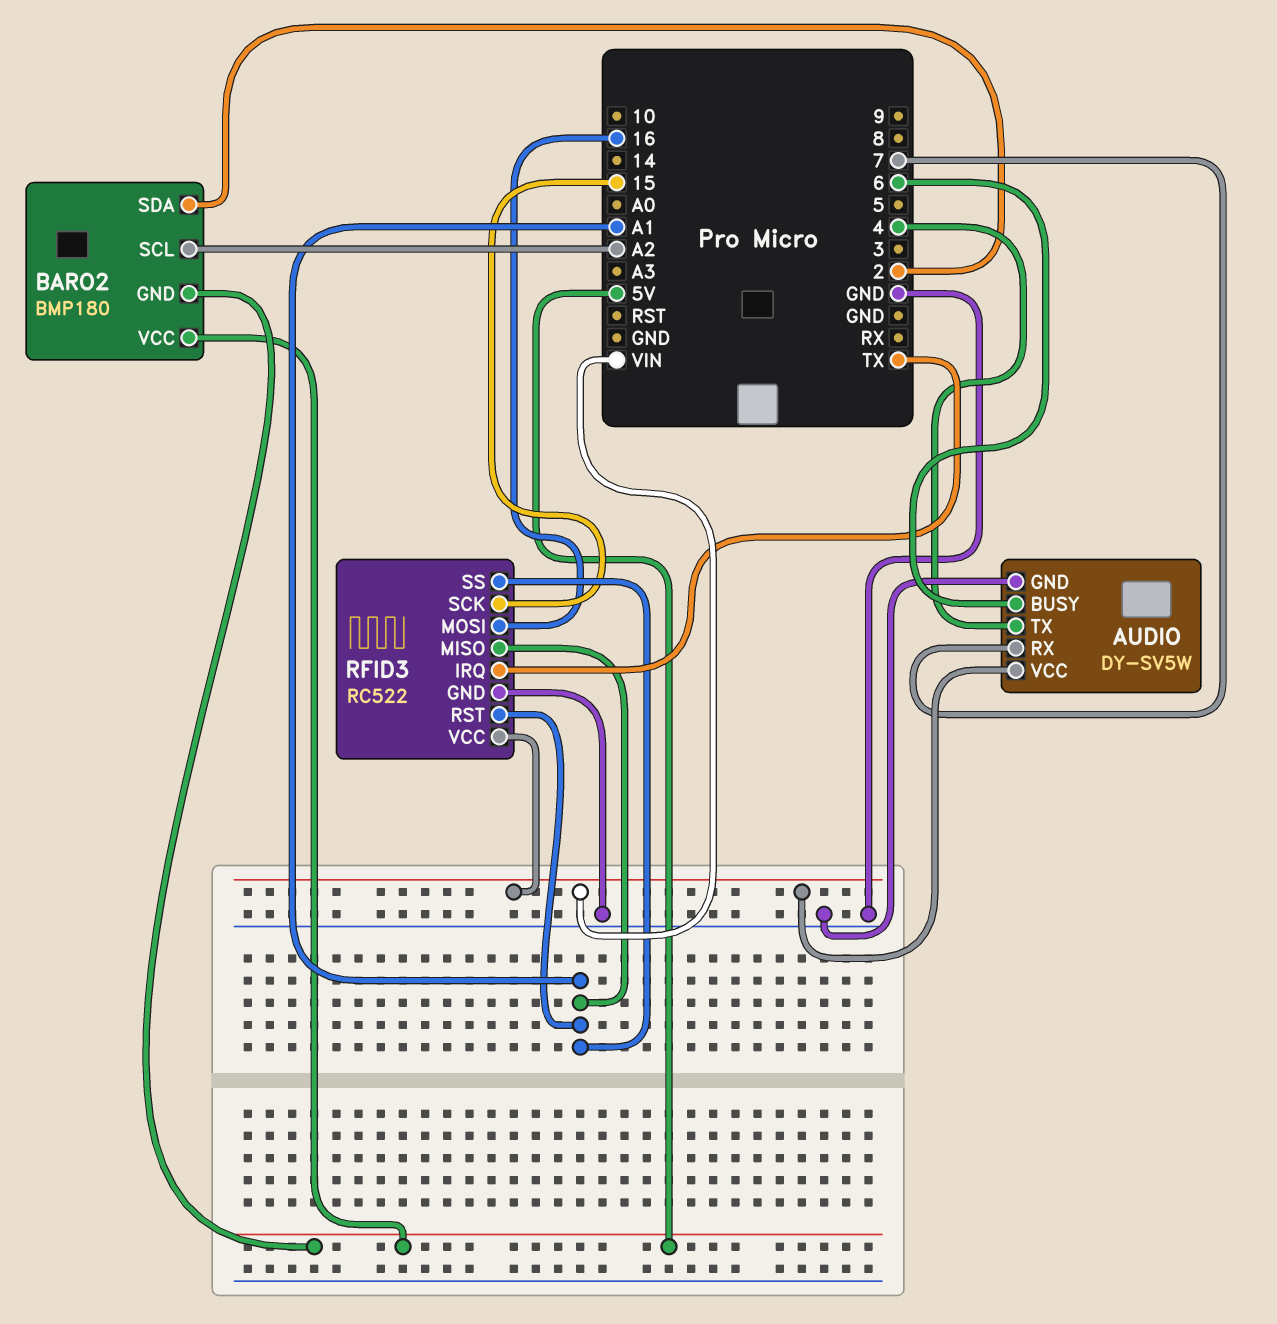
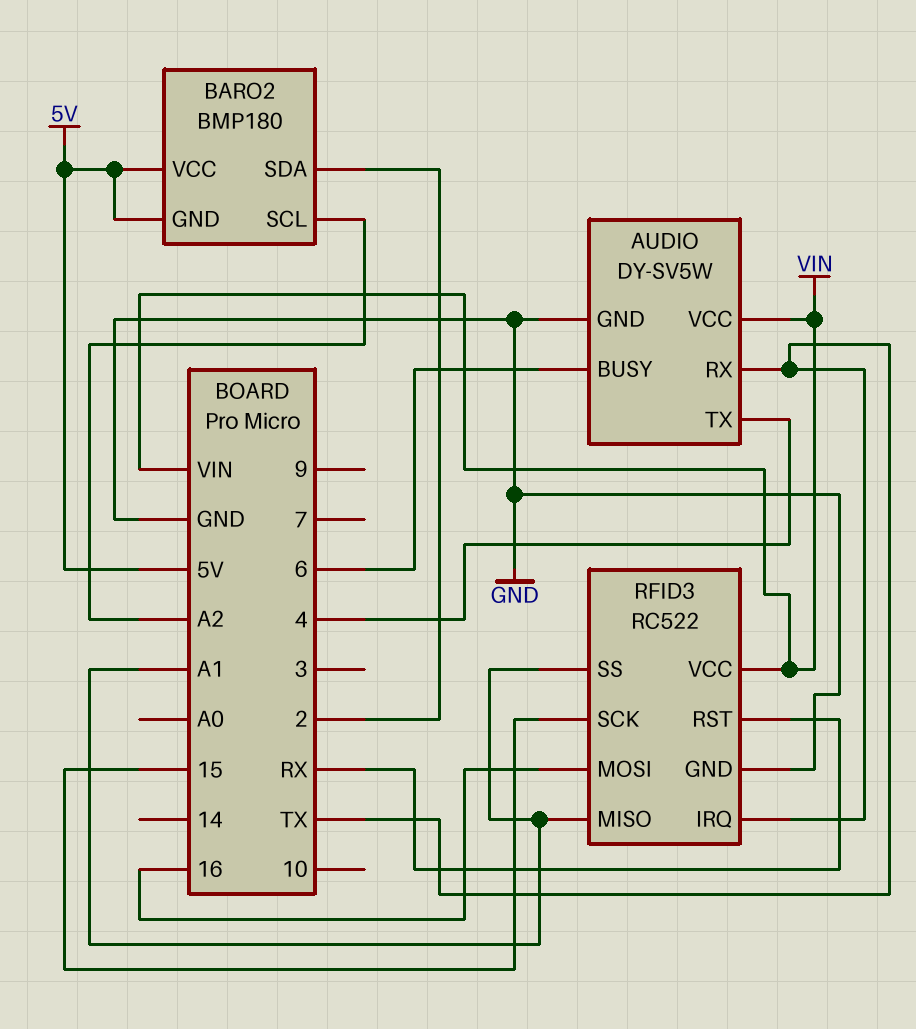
AUDIO pin RX: 7 -> TX
RFID3 pin RST: A1 -> RX

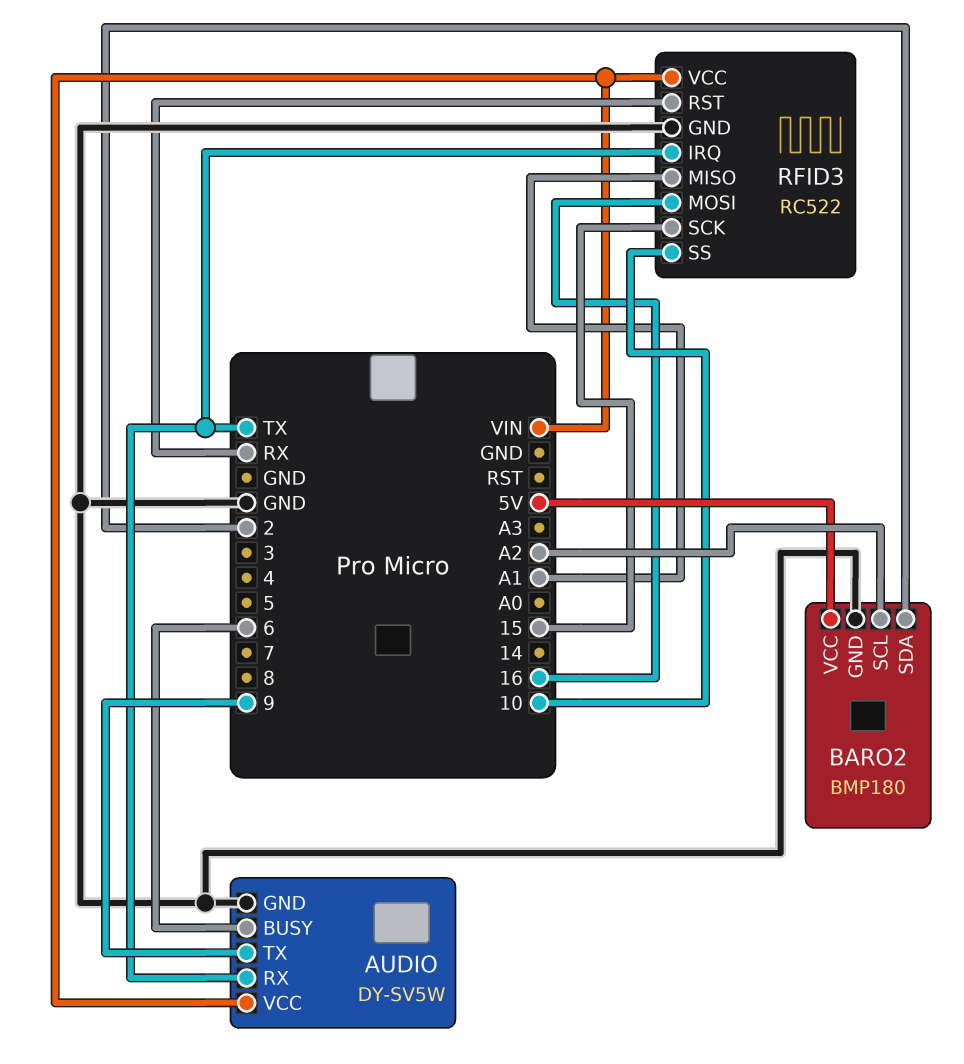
AUDIO pin TX: 4 -> 9
BARO2 pin GND: 5V -> GND
RFID3 pin SS: A1 -> 10

